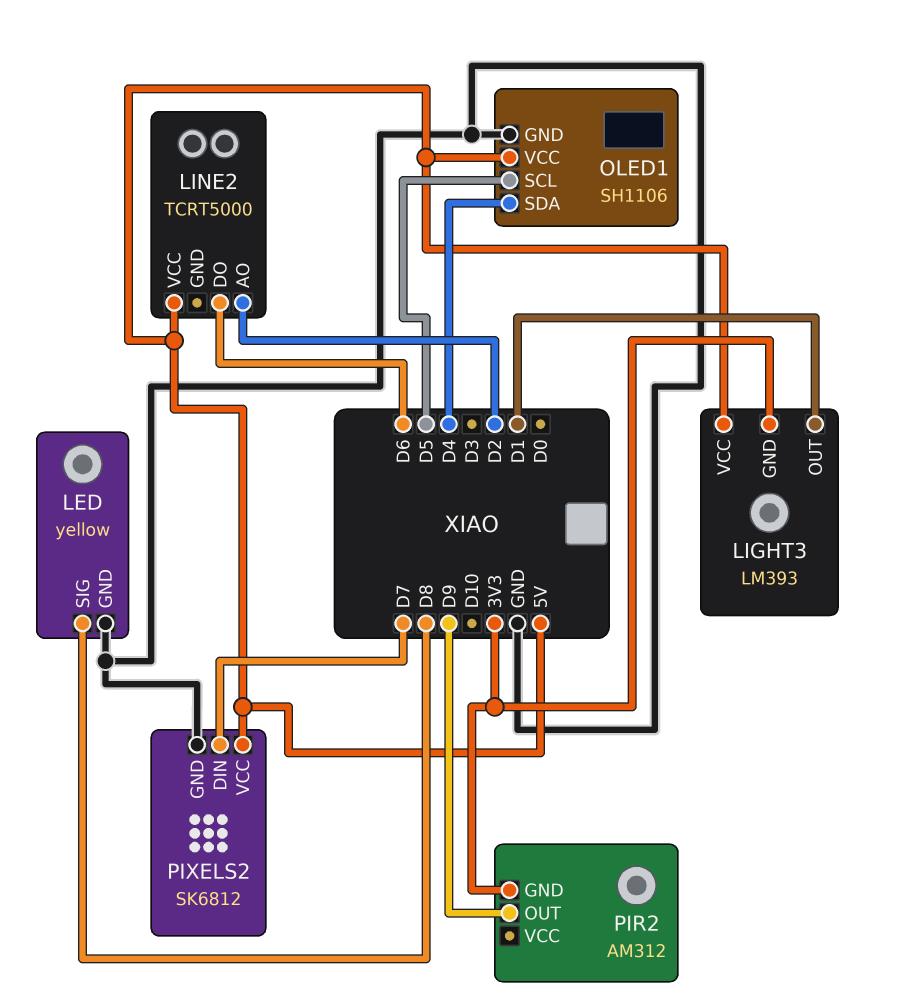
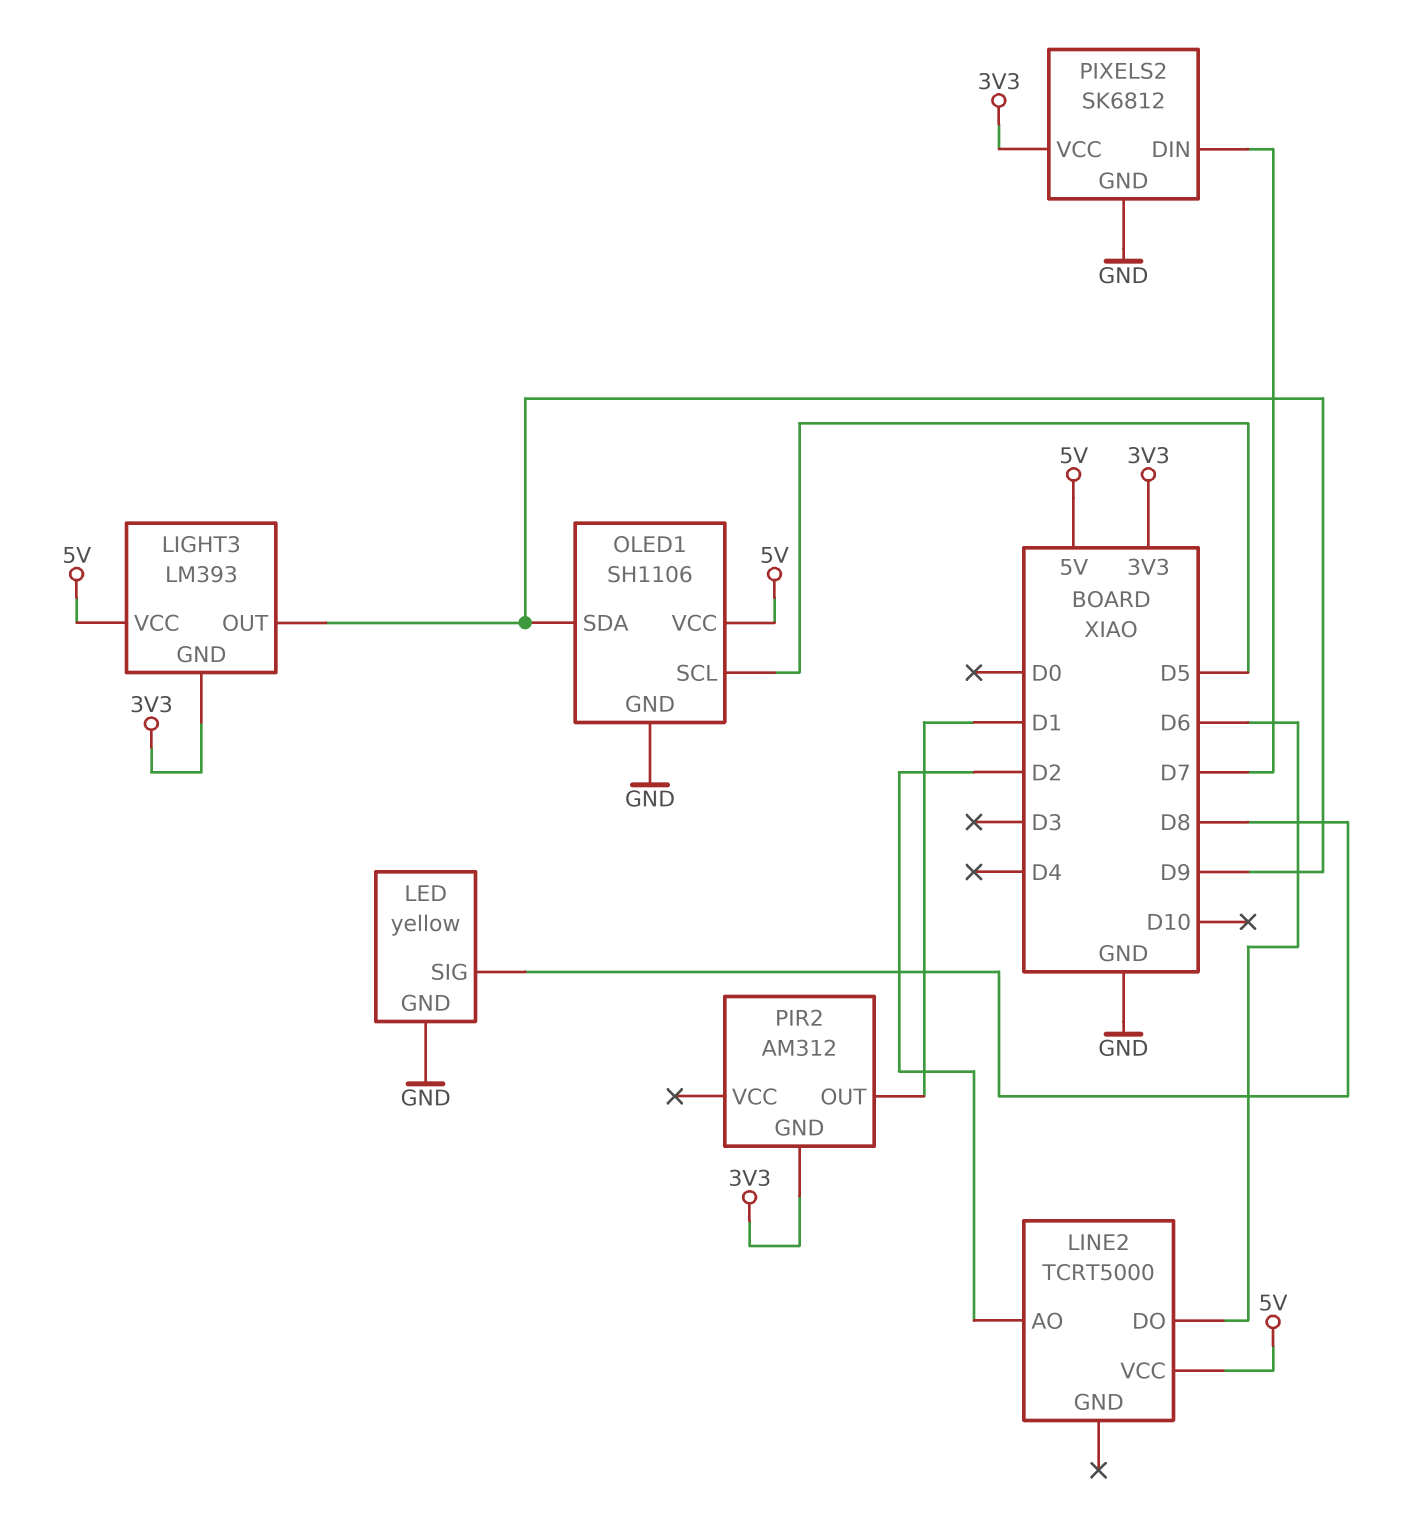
LIGHT3 pin OUT: D1 -> D9
OLED1 pin SDA: D4 -> D9
PIR2 pin OUT: D9 -> D1
PIXELS2 pin VCC: 5V -> 3V3

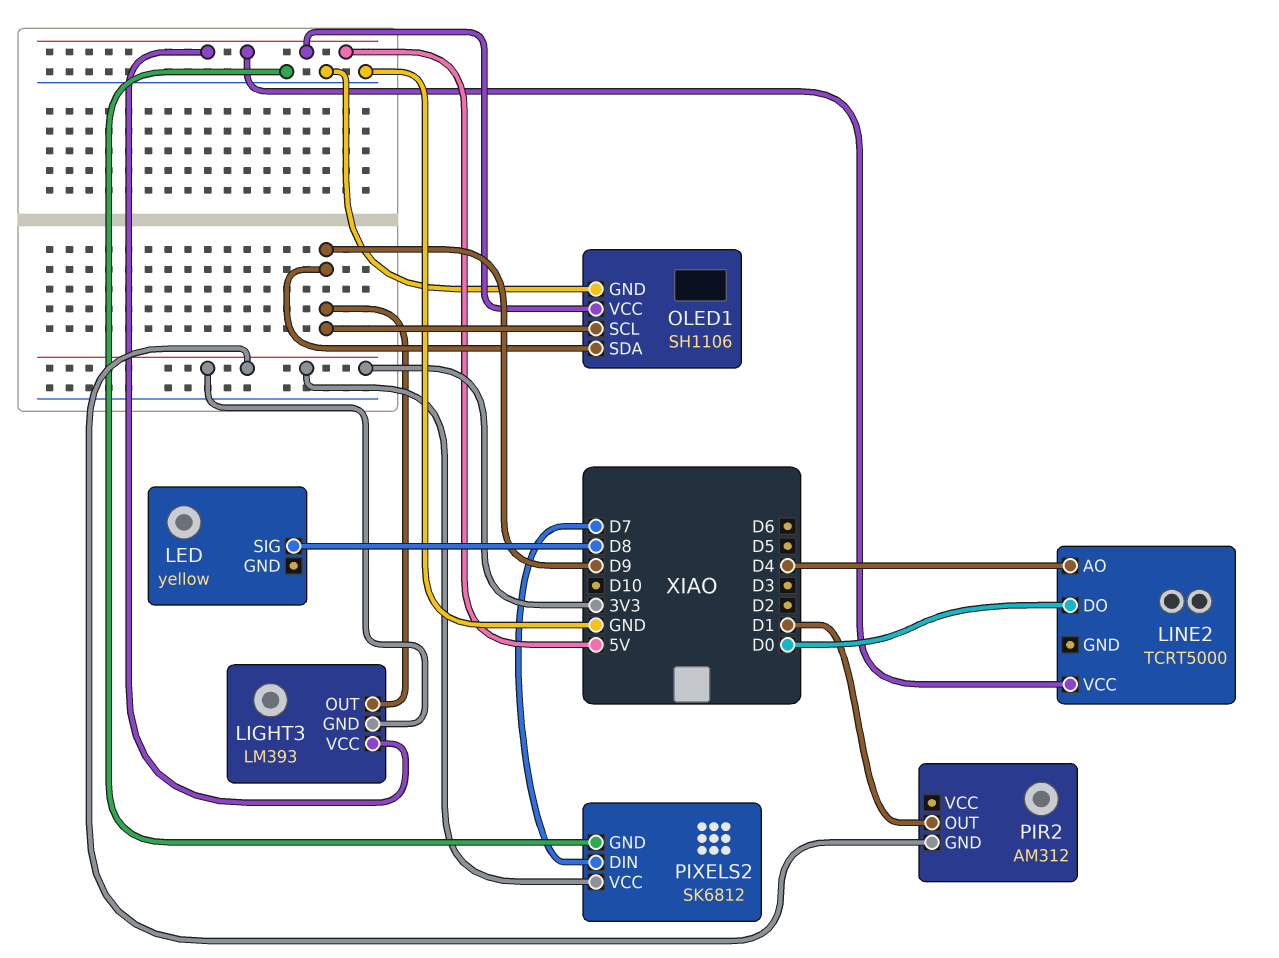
LED pin GND: GND -> none
LINE2 pin AO: D2 -> D4
LINE2 pin DO: D6 -> D0
OLED1 pin SCL: D5 -> D9

